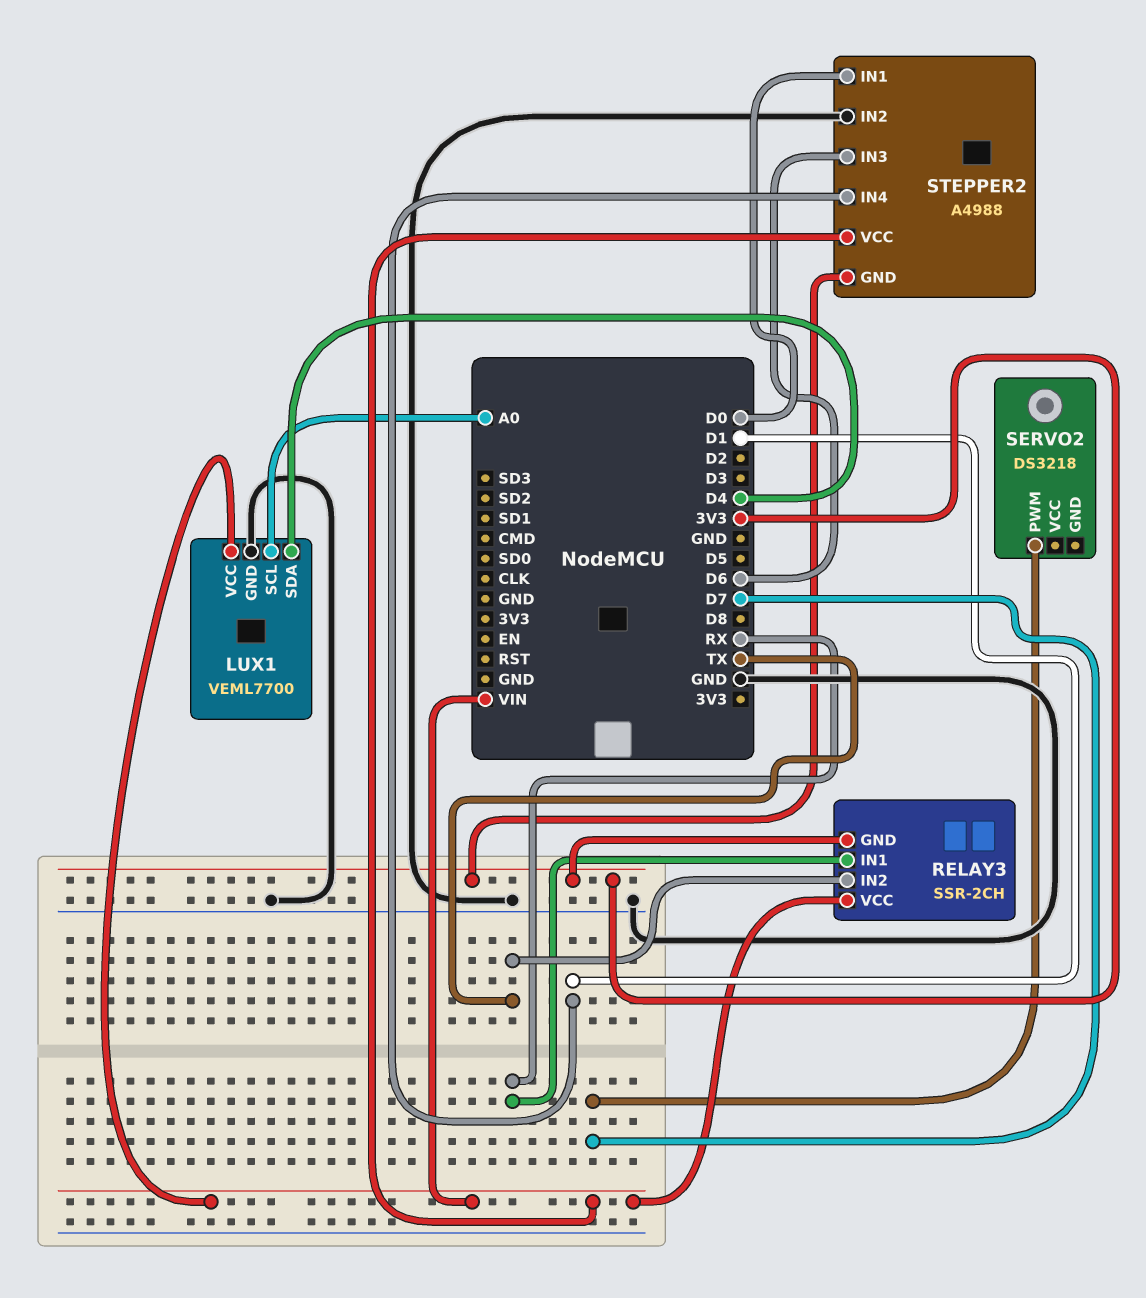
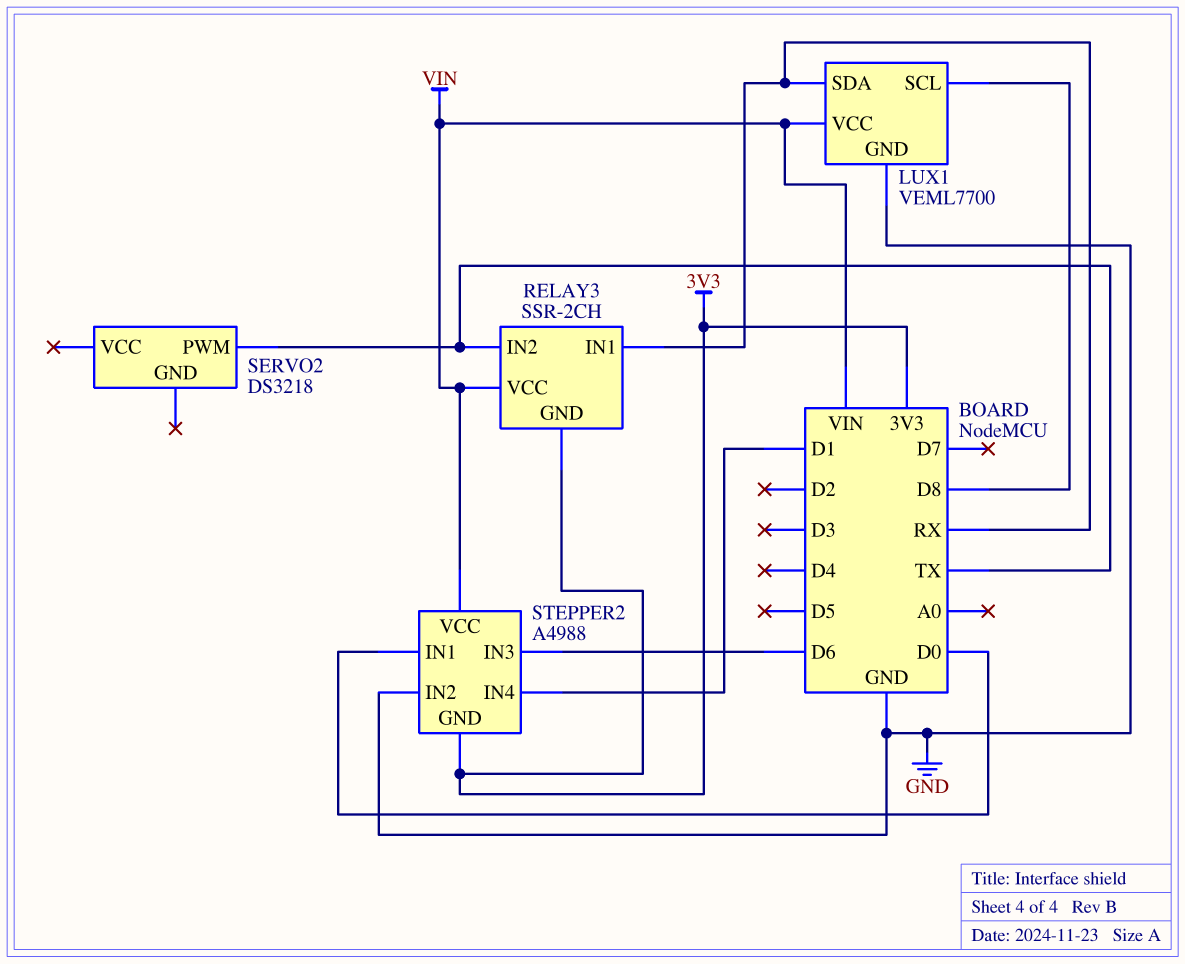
LUX1 pin SCL: A0 -> D8
LUX1 pin SDA: D4 -> RX
SERVO2 pin PWM: D7 -> TX

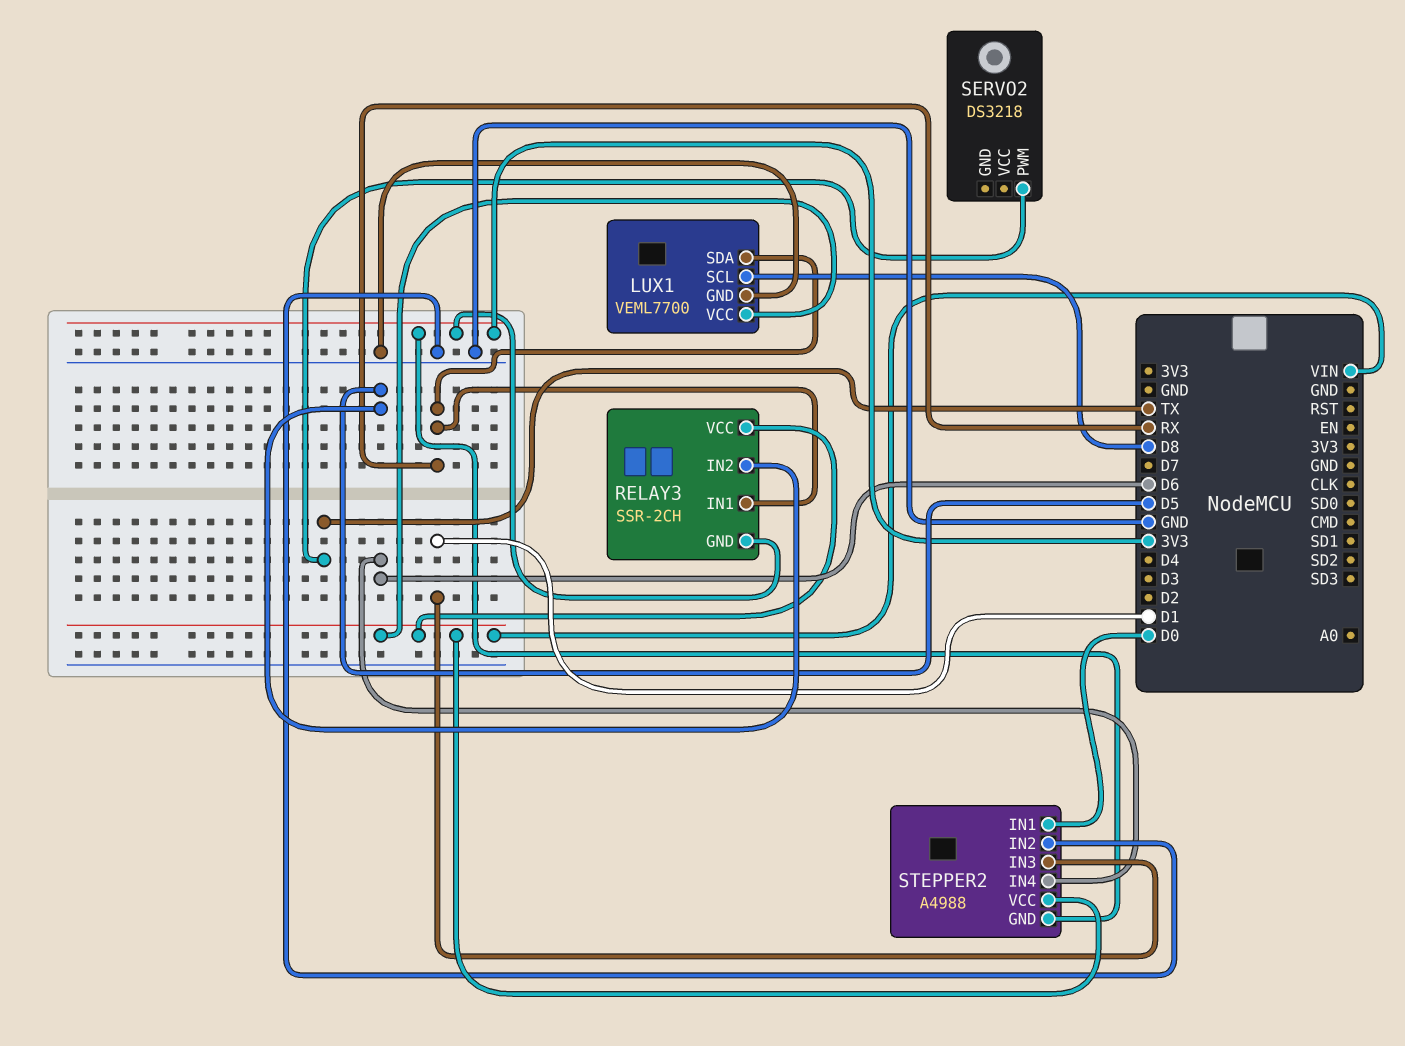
RELAY3 pin IN2: TX -> D5
STEPPER2 pin IN3: D6 -> D1
STEPPER2 pin IN4: D1 -> D6

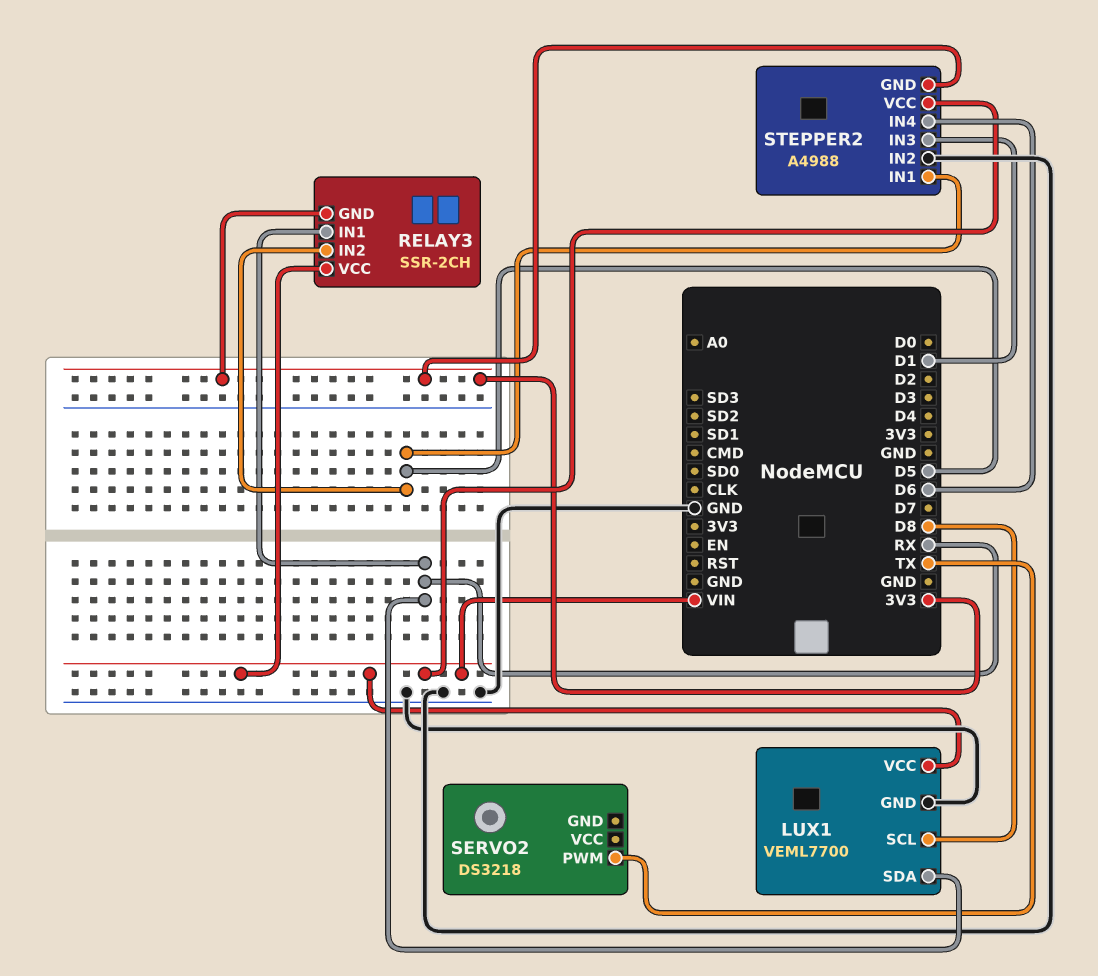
STEPPER2 pin IN1: D0 -> D5

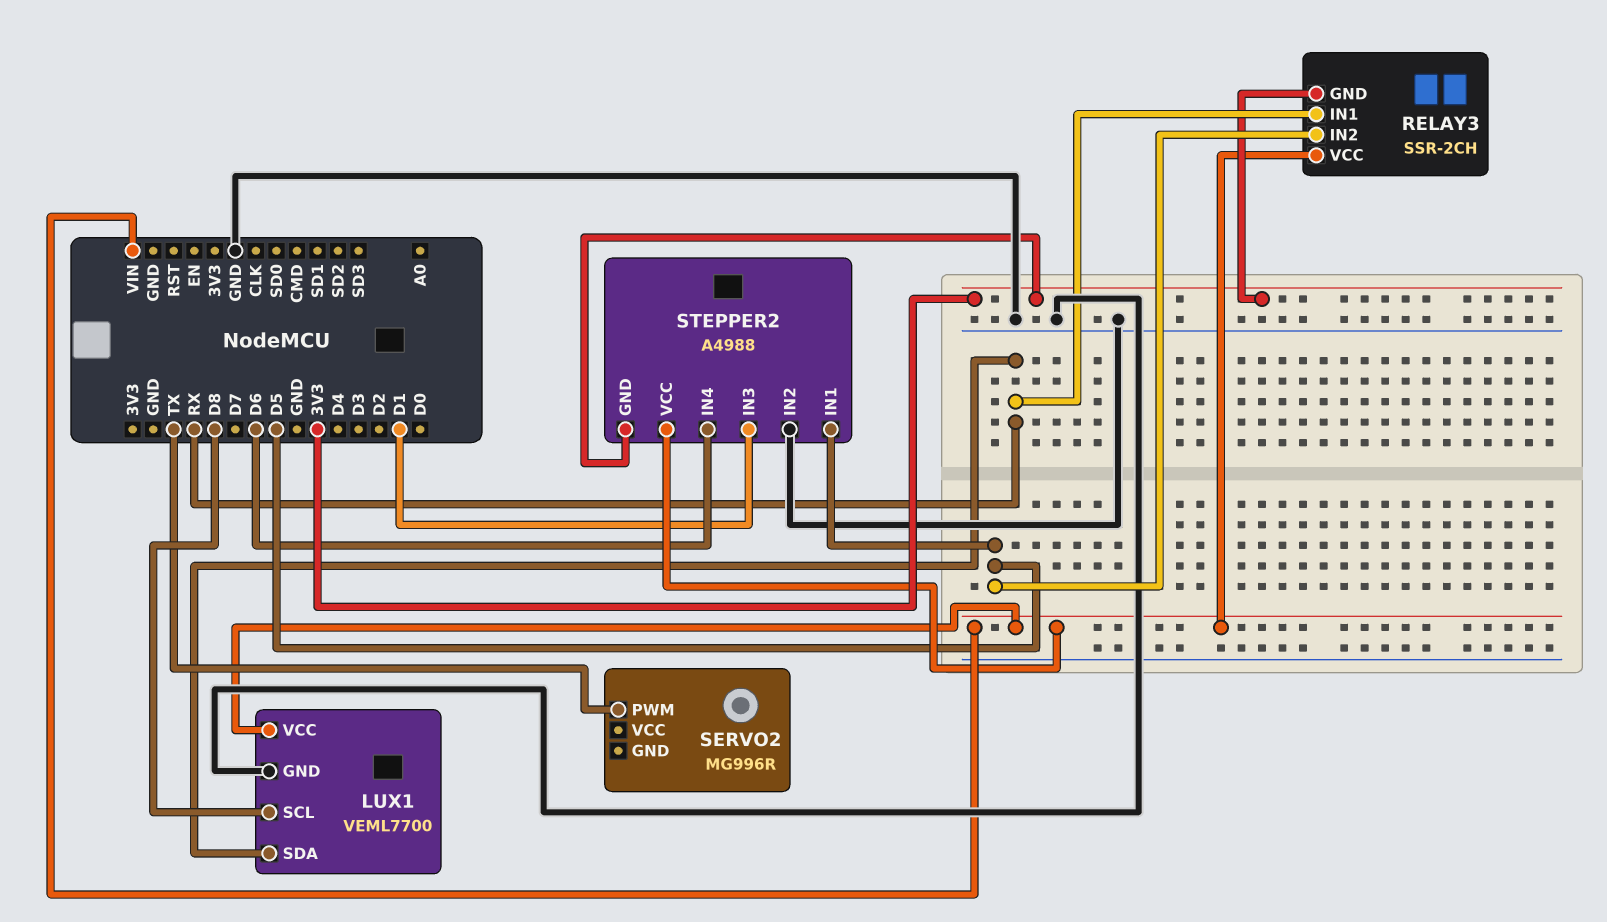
SERVO2: DS3218 -> MG996R

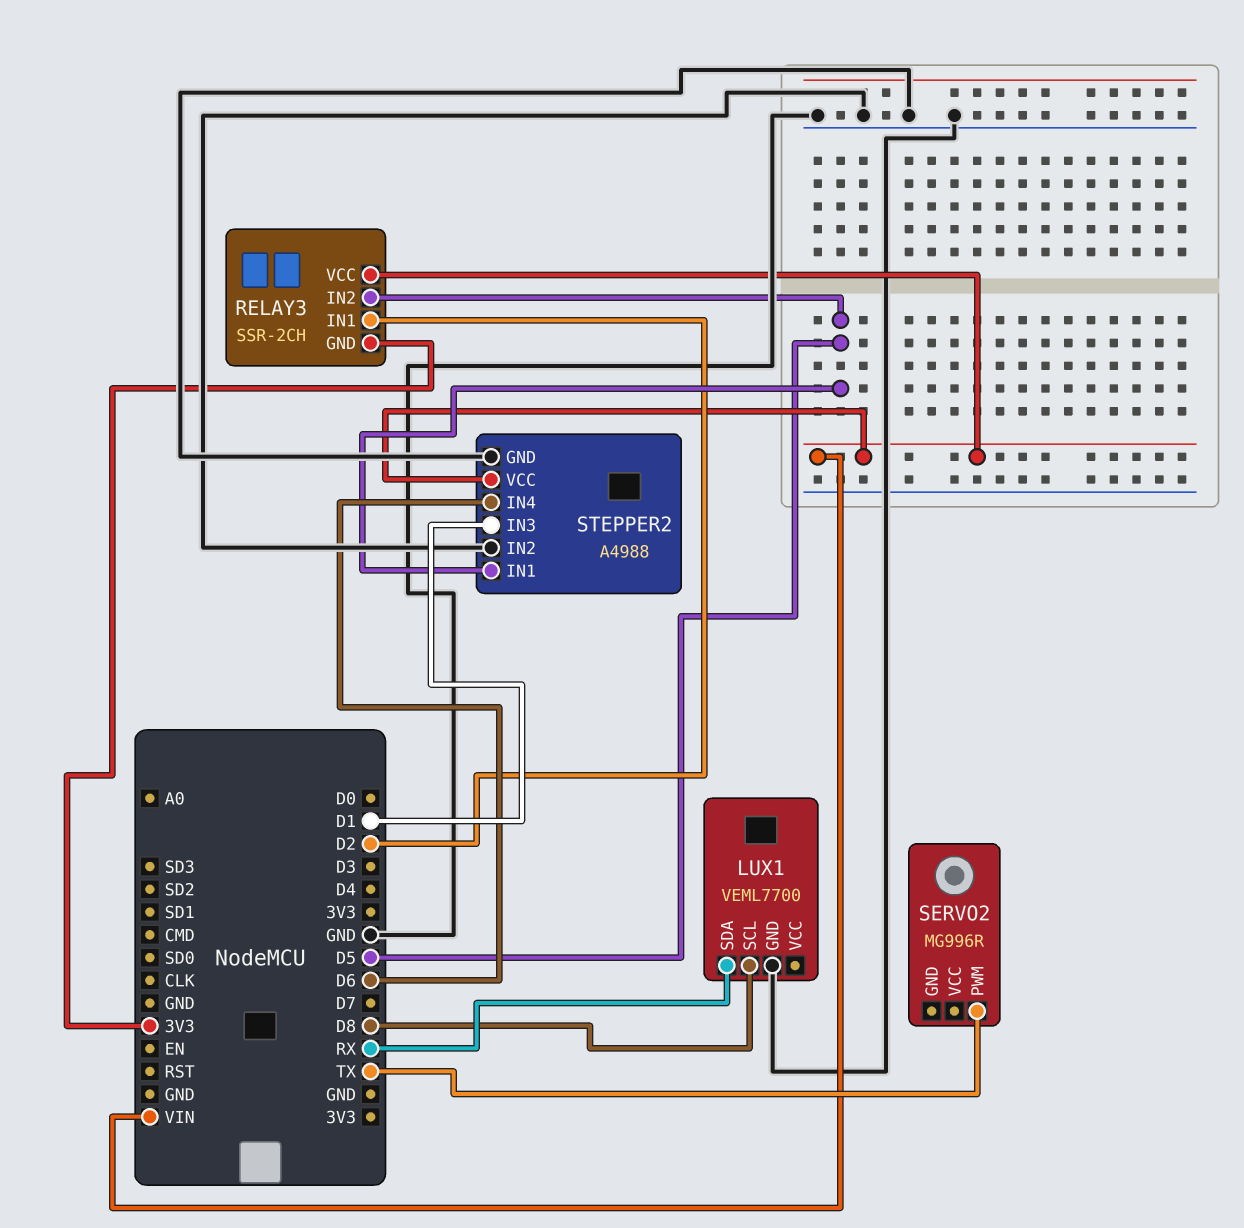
LUX1 pin VCC: VIN -> none
RELAY3 pin IN1: RX -> D2
STEPPER2 pin GND: 3V3 -> GND

